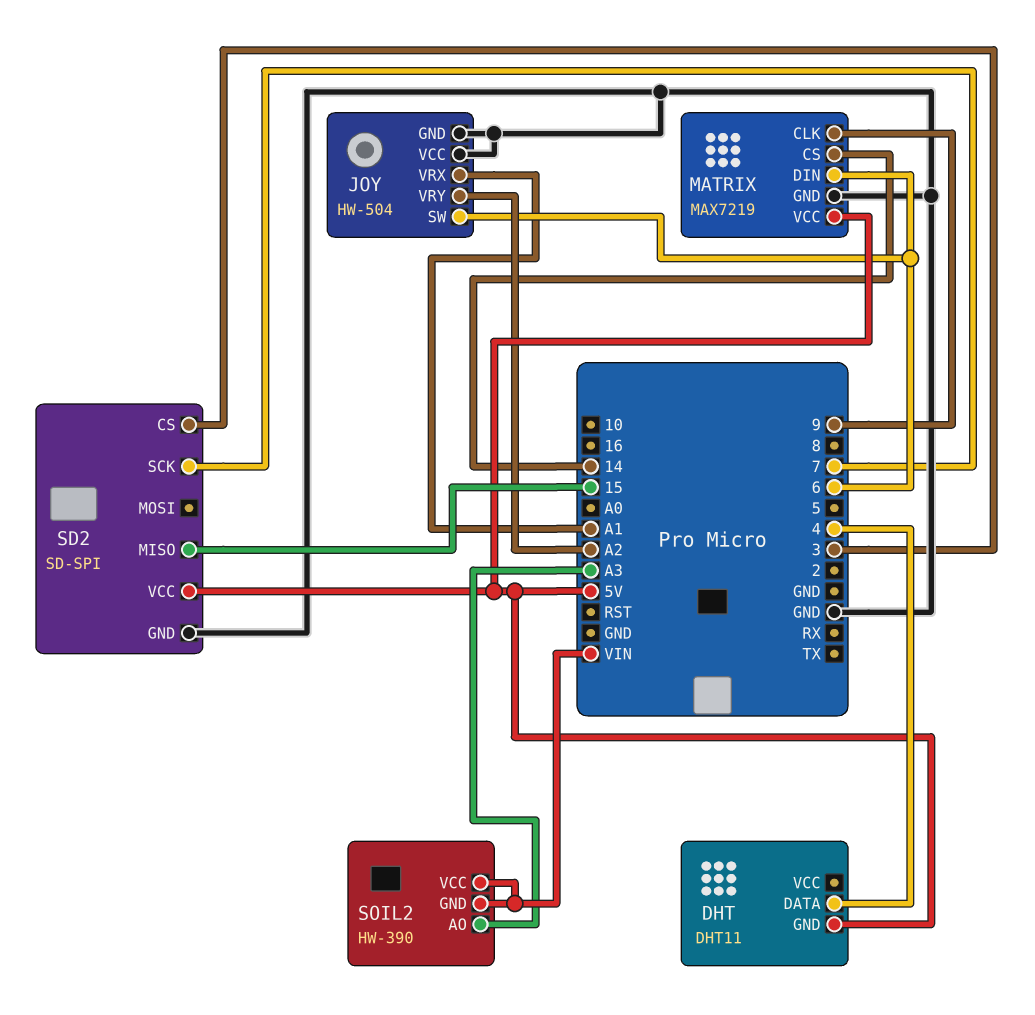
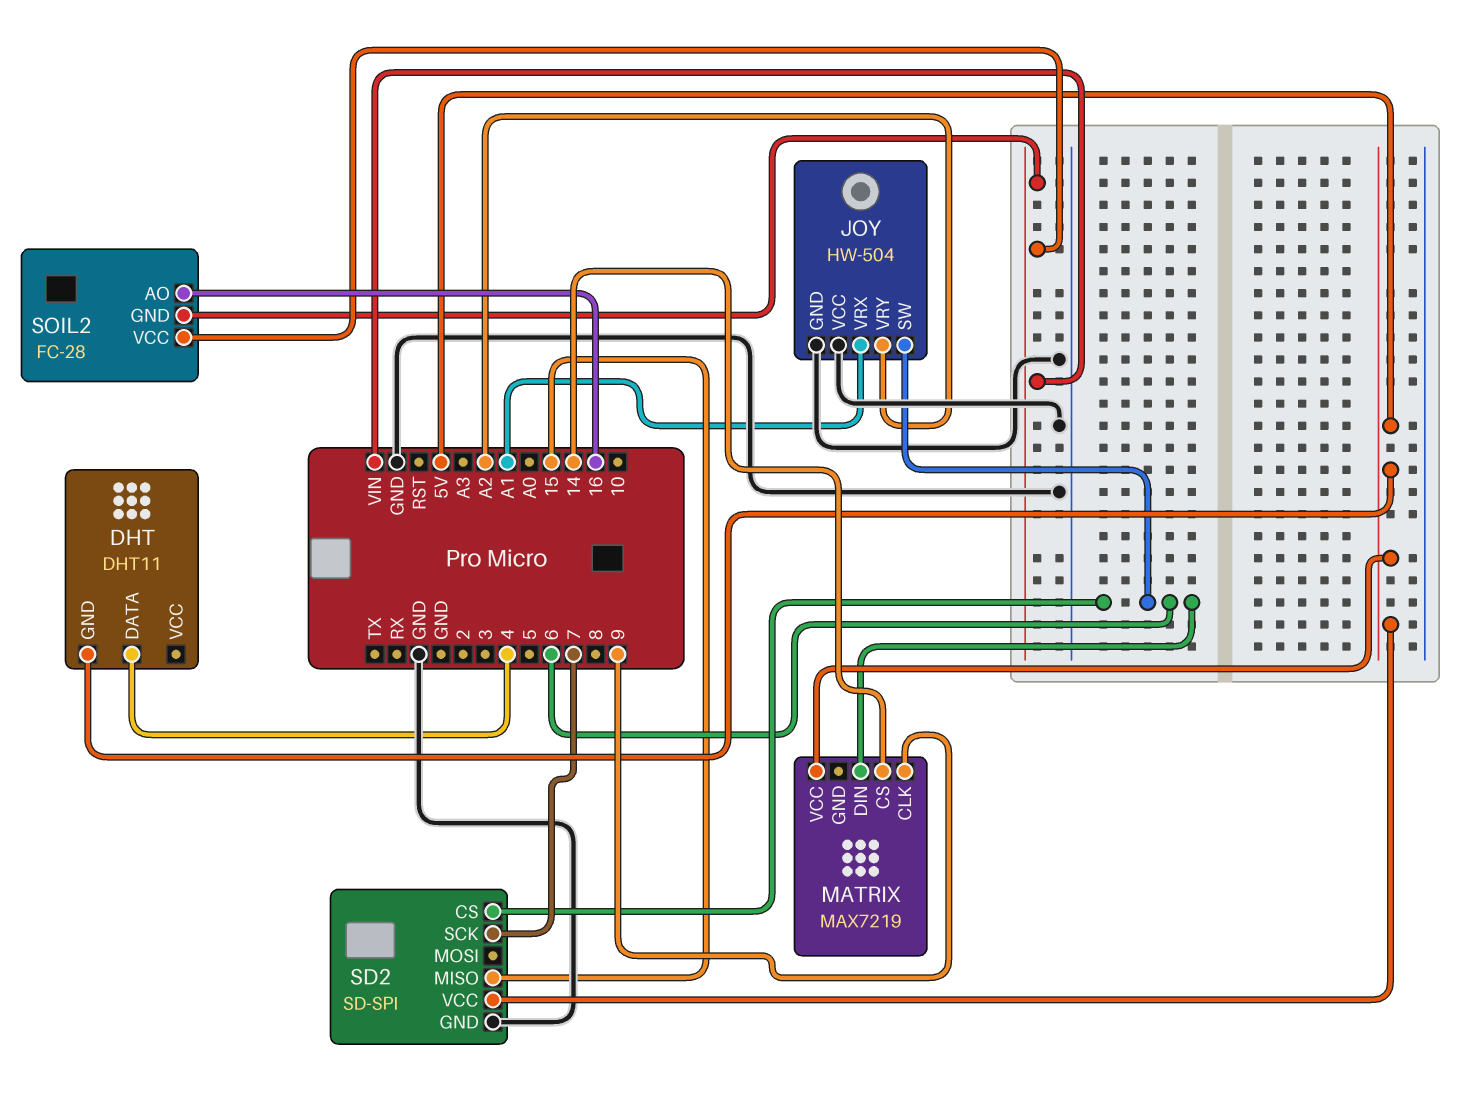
MATRIX pin GND: GND -> none
SD2 pin CS: 3 -> 6
SOIL2: HW-390 -> FC-28
SOIL2 pin AO: A3 -> 16

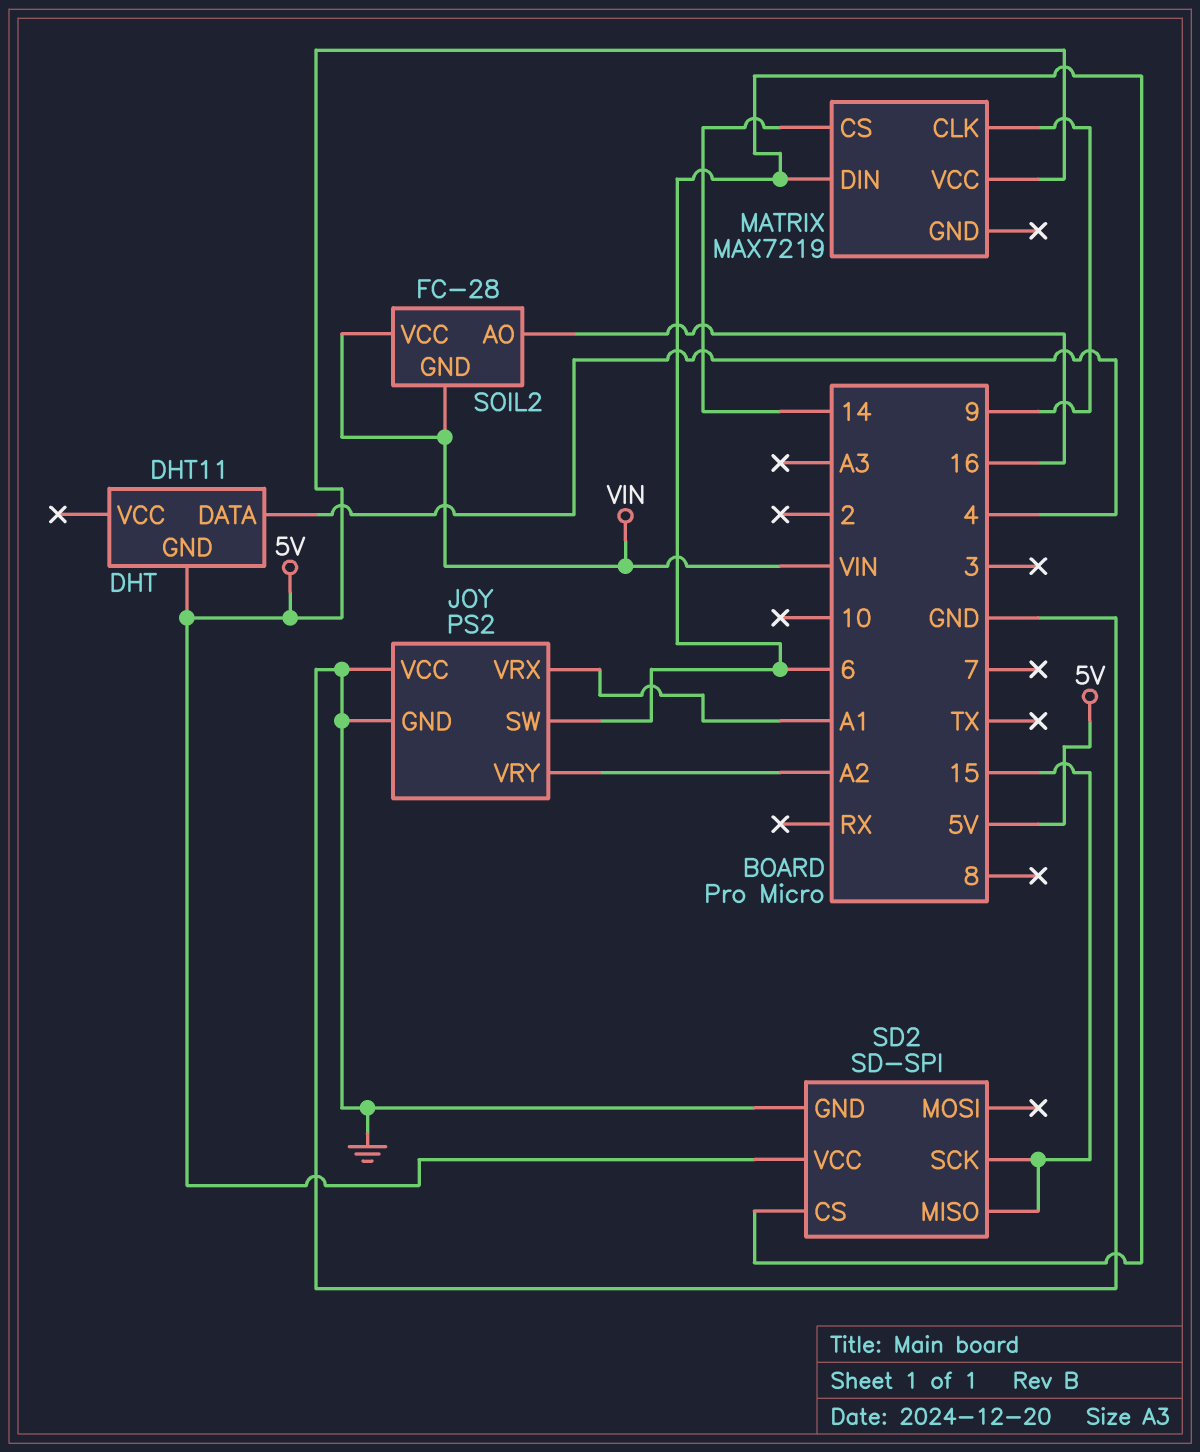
JOY: HW-504 -> PS2
SD2 pin SCK: 7 -> 15

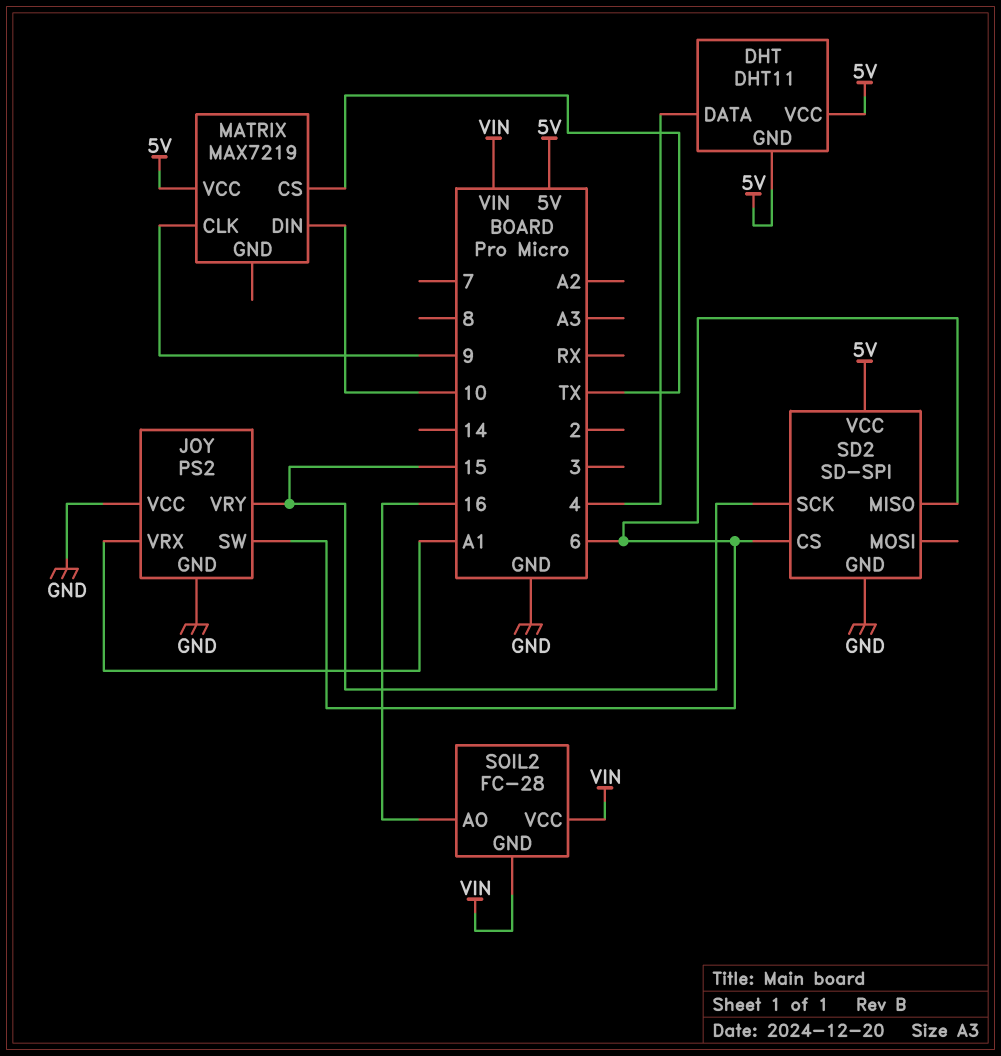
DHT pin VCC: none -> 5V
JOY pin VRY: A2 -> 15
MATRIX pin CS: 14 -> TX
MATRIX pin DIN: 6 -> 10
SD2 pin MISO: 15 -> 6

